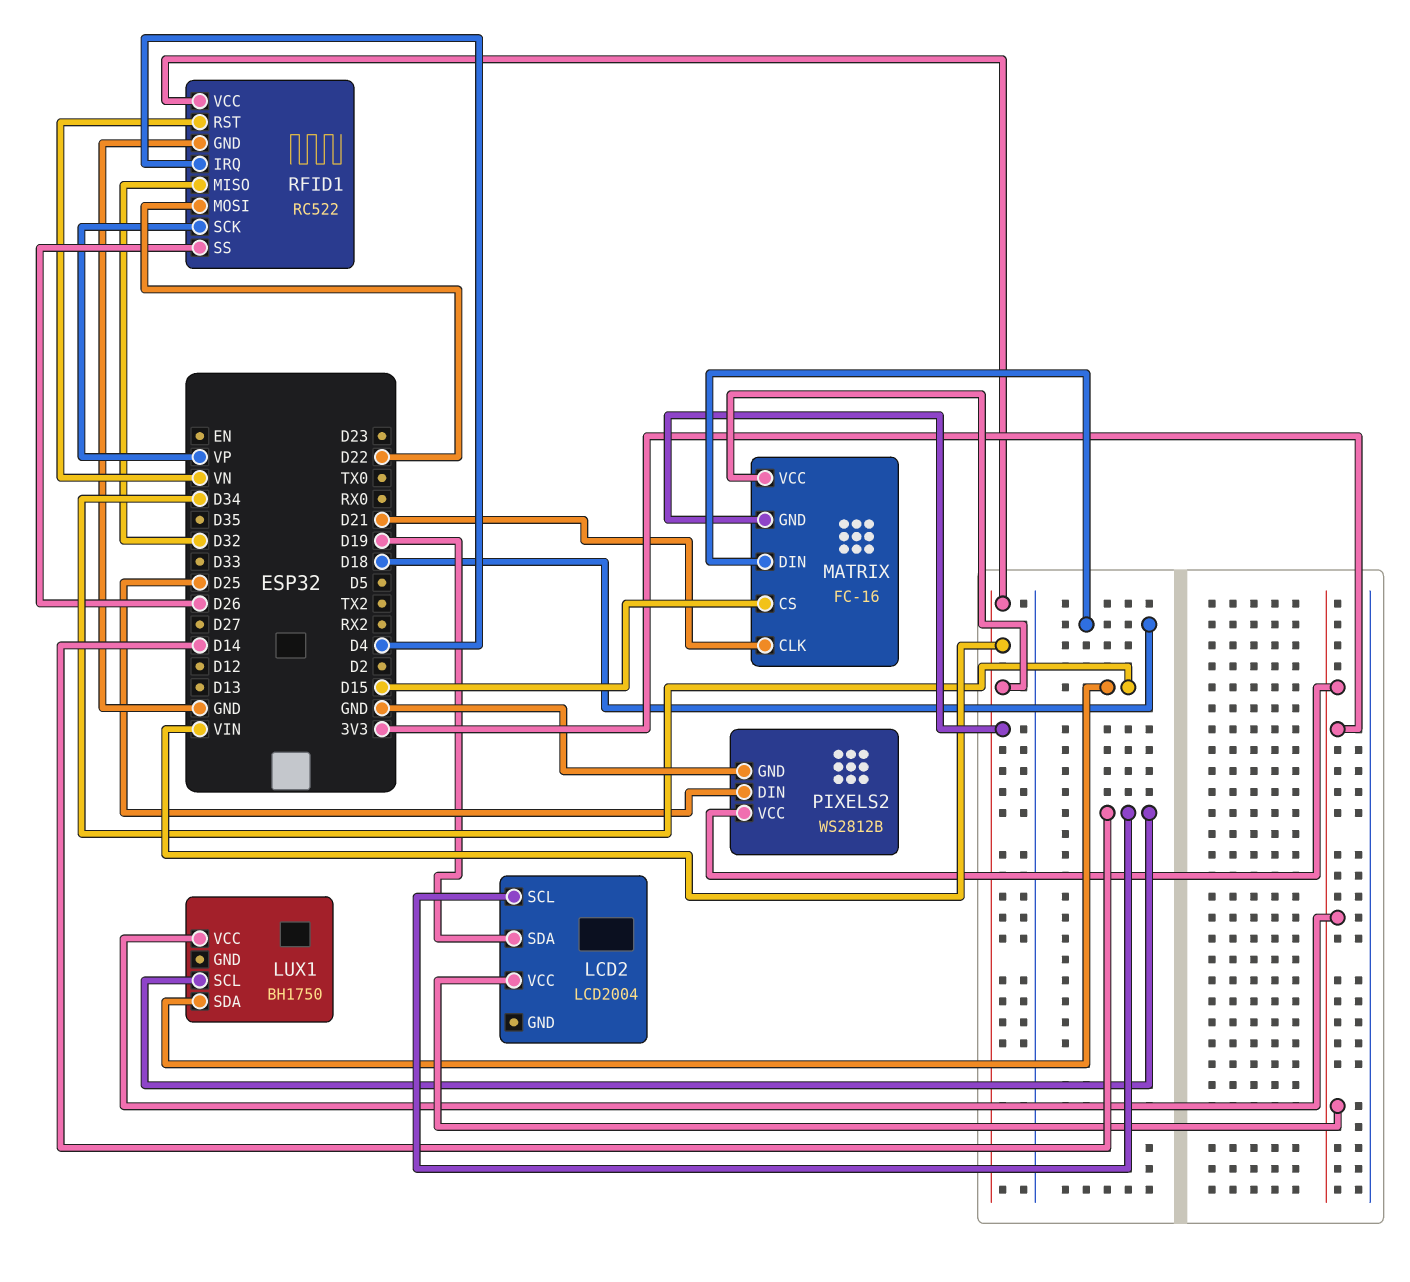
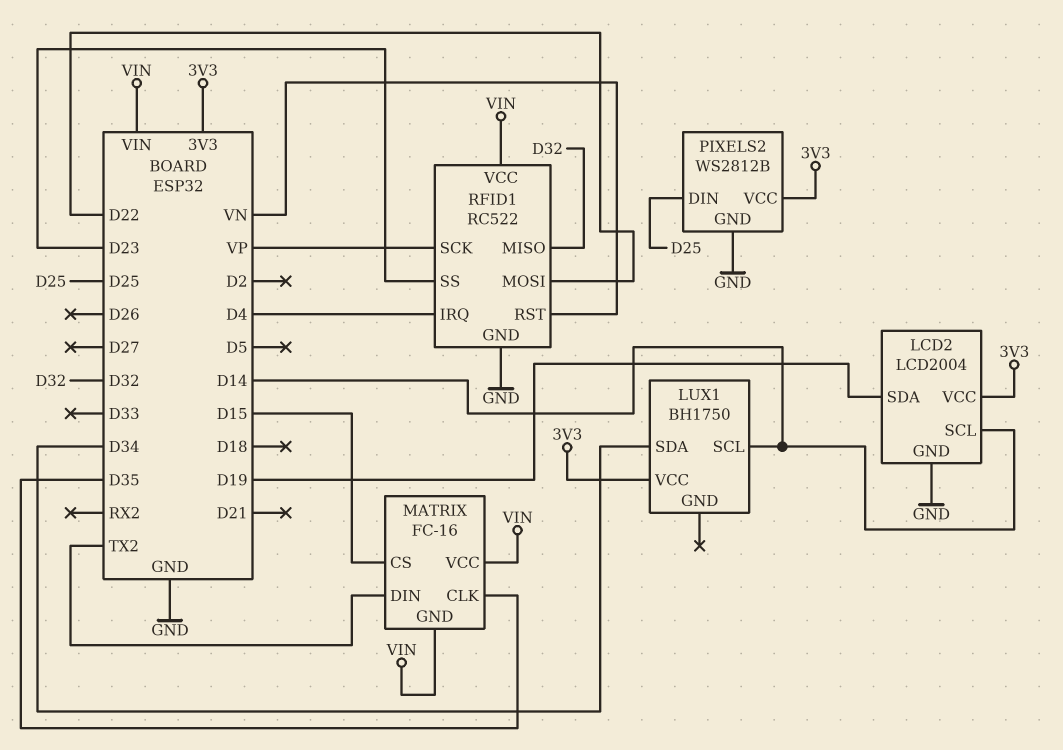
LCD2 pin GND: none -> GND
MATRIX pin CLK: D21 -> D35
MATRIX pin DIN: D18 -> TX2
RFID1 pin SS: D26 -> D23

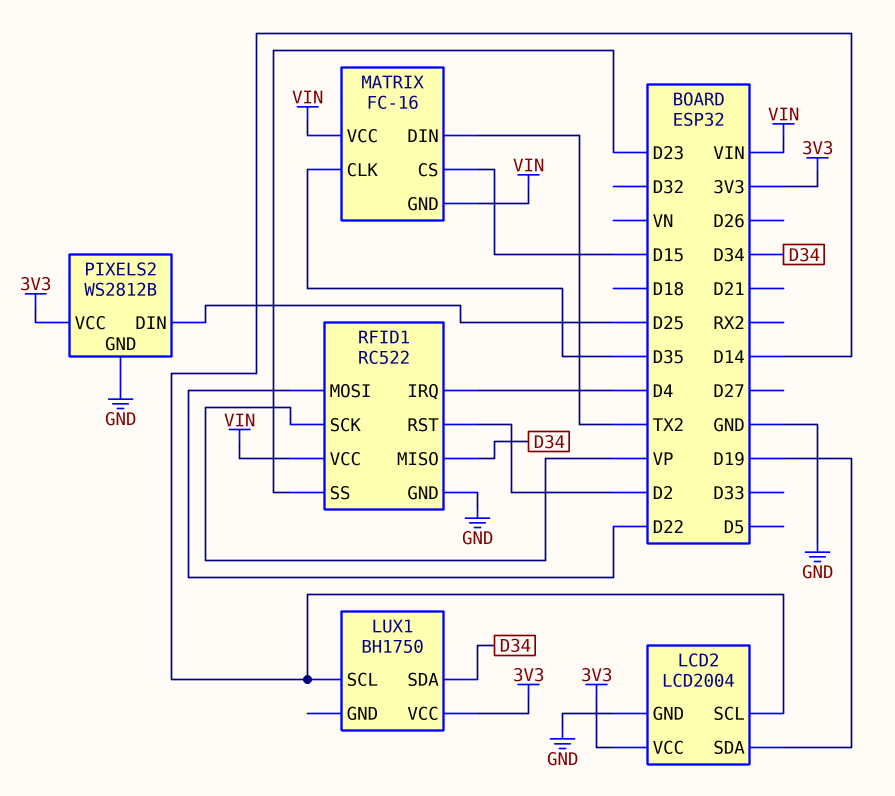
RFID1 pin MISO: D32 -> D34
RFID1 pin RST: VN -> D2

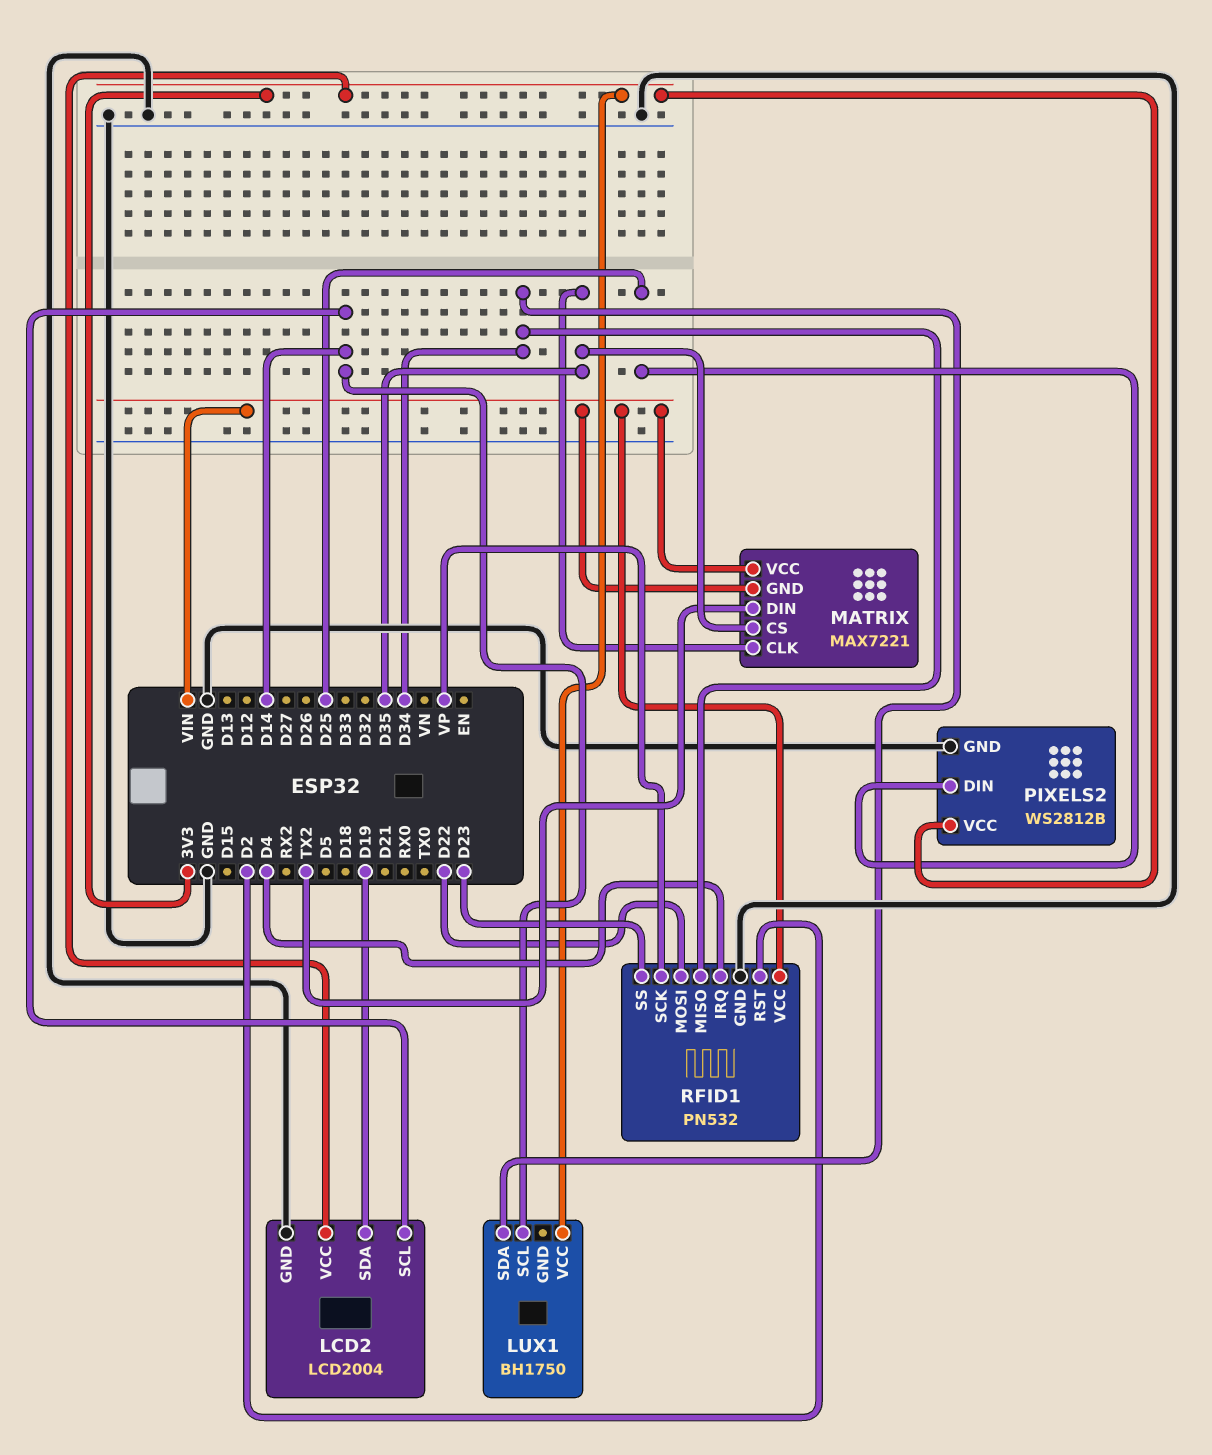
MATRIX: FC-16 -> MAX7221
MATRIX pin CS: D15 -> D35
RFID1: RC522 -> PN532

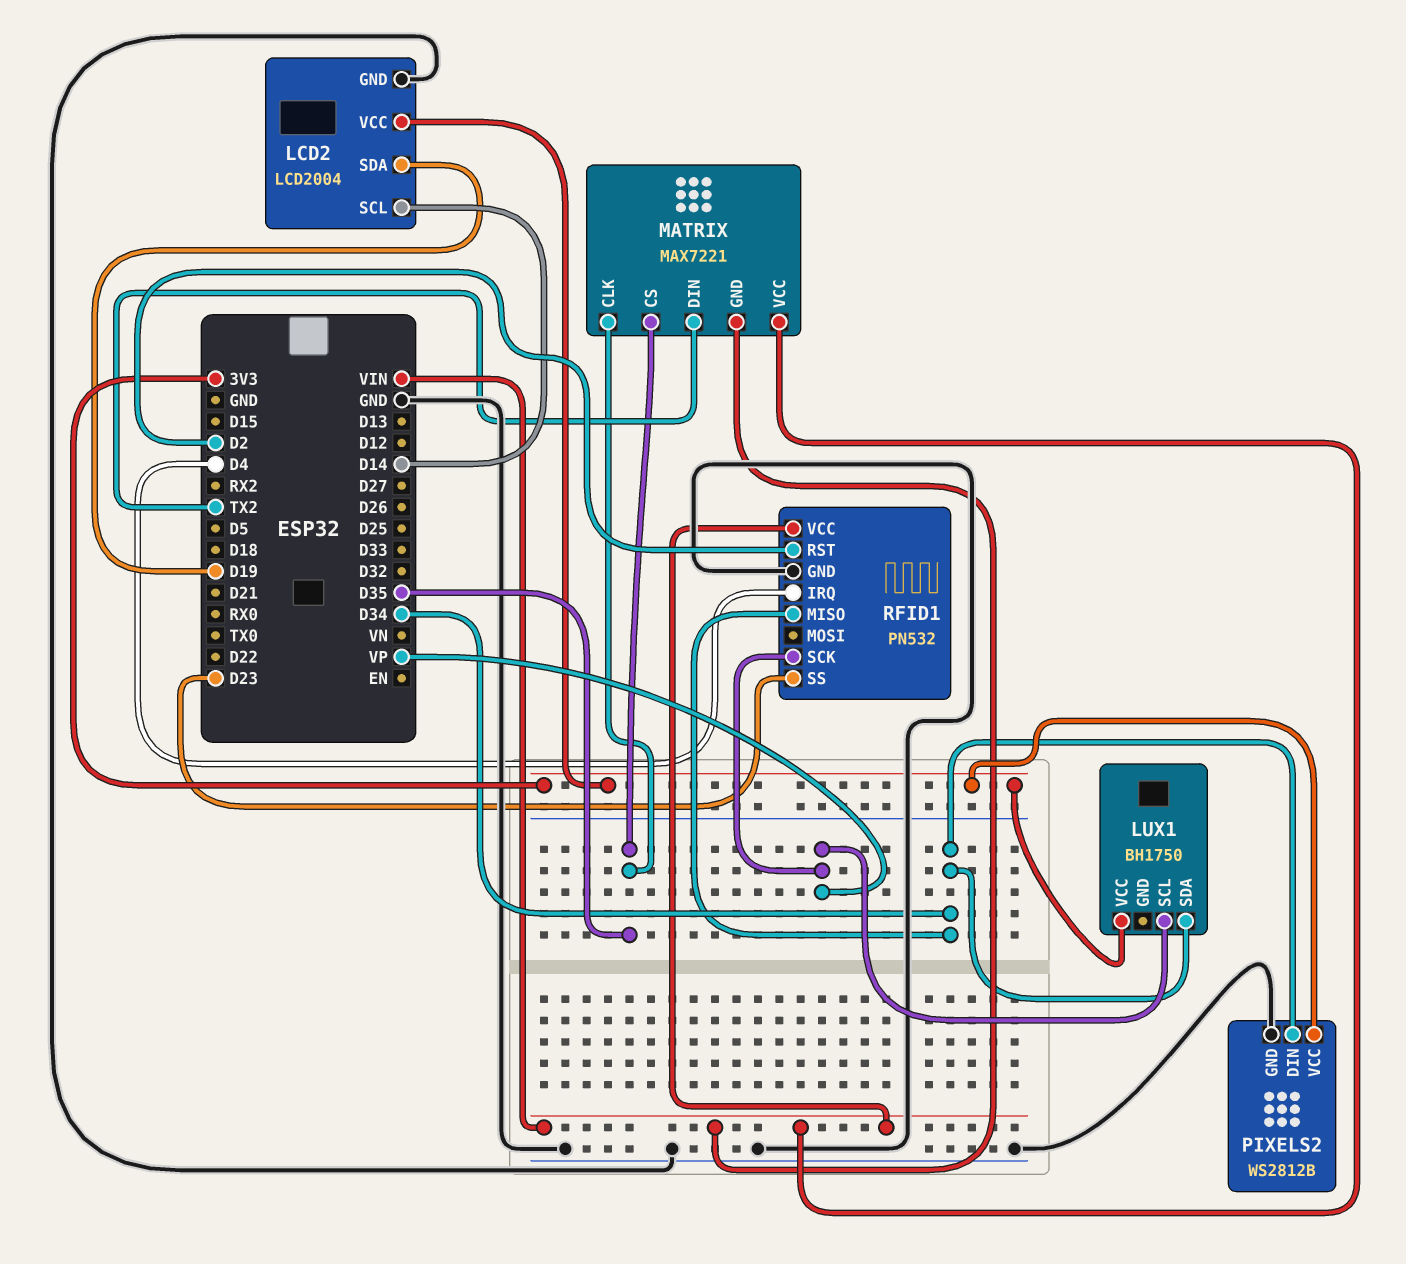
LUX1 pin SCL: D14 -> VP
PIXELS2 pin DIN: D25 -> D34
RFID1 pin MOSI: D22 -> none

